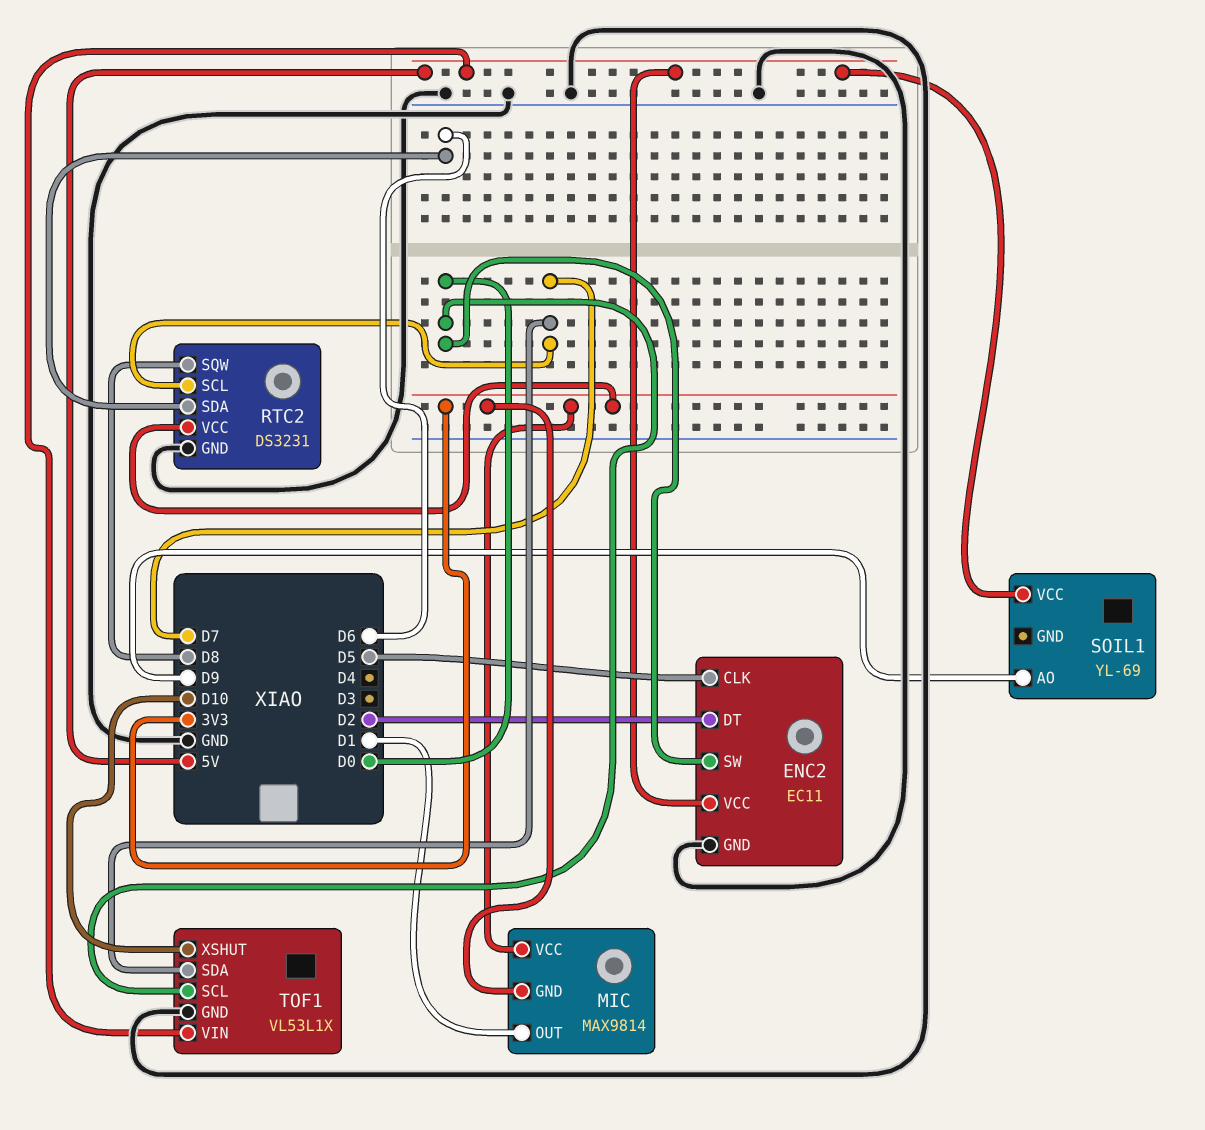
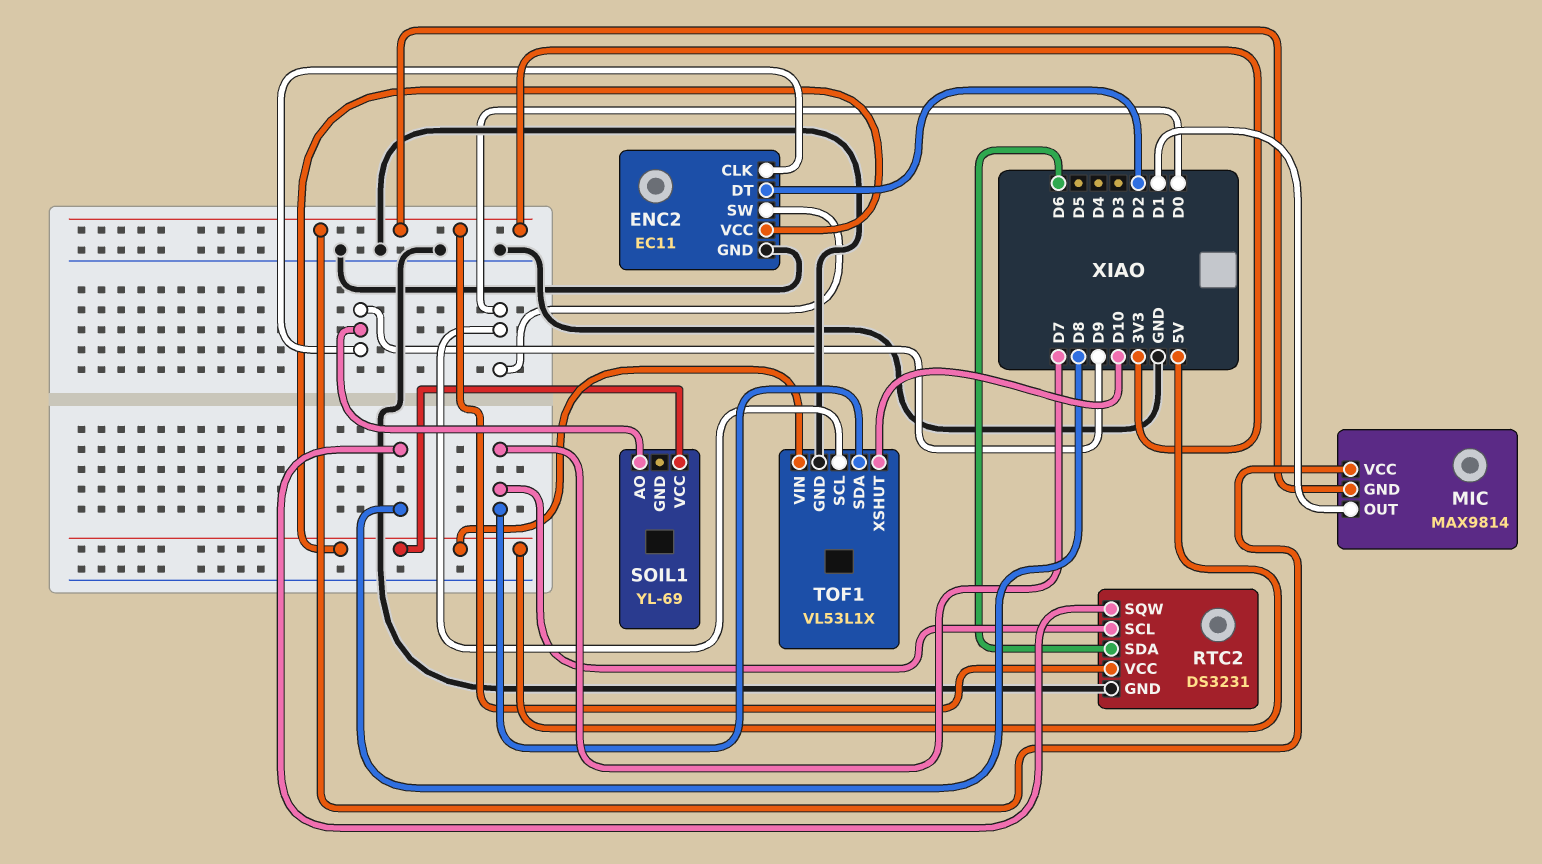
ENC2 pin CLK: D5 -> D9

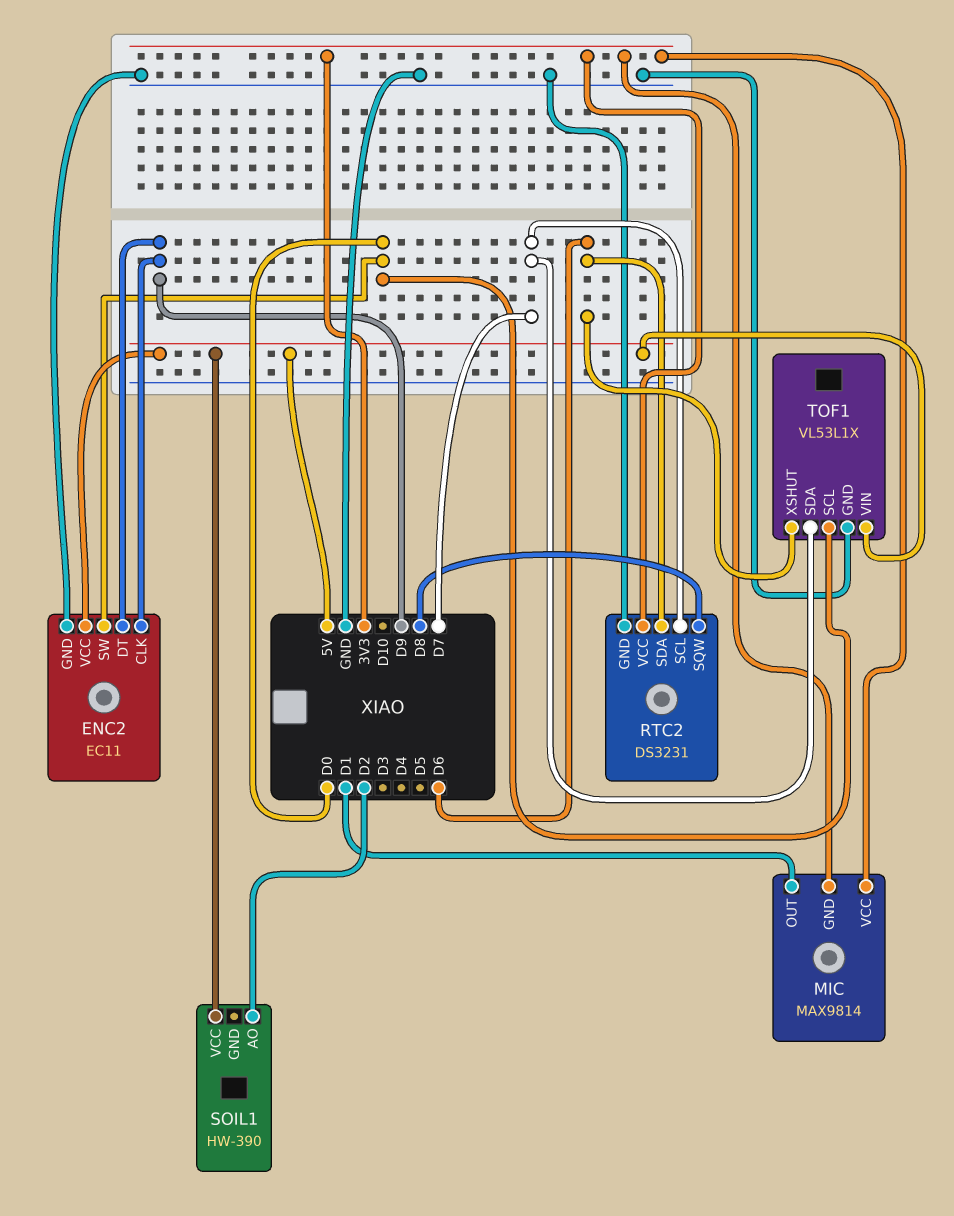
ENC2 pin DT: D2 -> D9
SOIL1: YL-69 -> HW-390
SOIL1 pin AO: D9 -> D2
TOF1 pin XSHUT: D10 -> D6

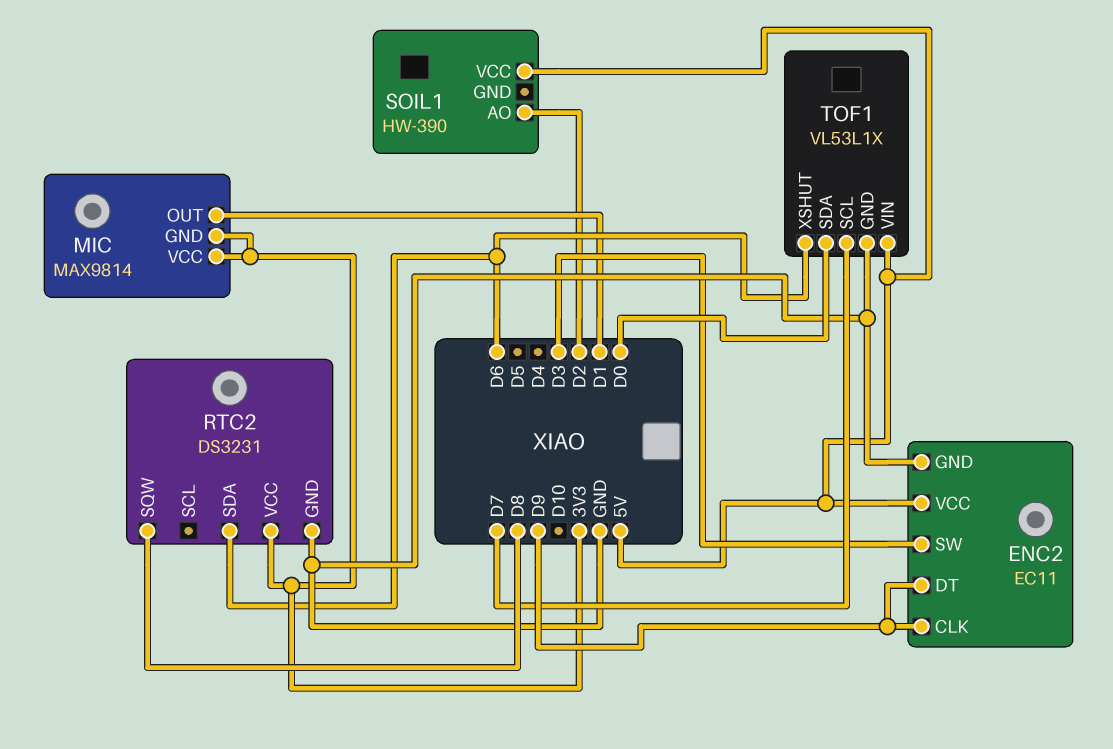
ENC2 pin SW: D0 -> D3
RTC2 pin SCL: D7 -> none
TOF1 pin SCL: D0 -> D7
TOF1 pin SDA: D7 -> D0

